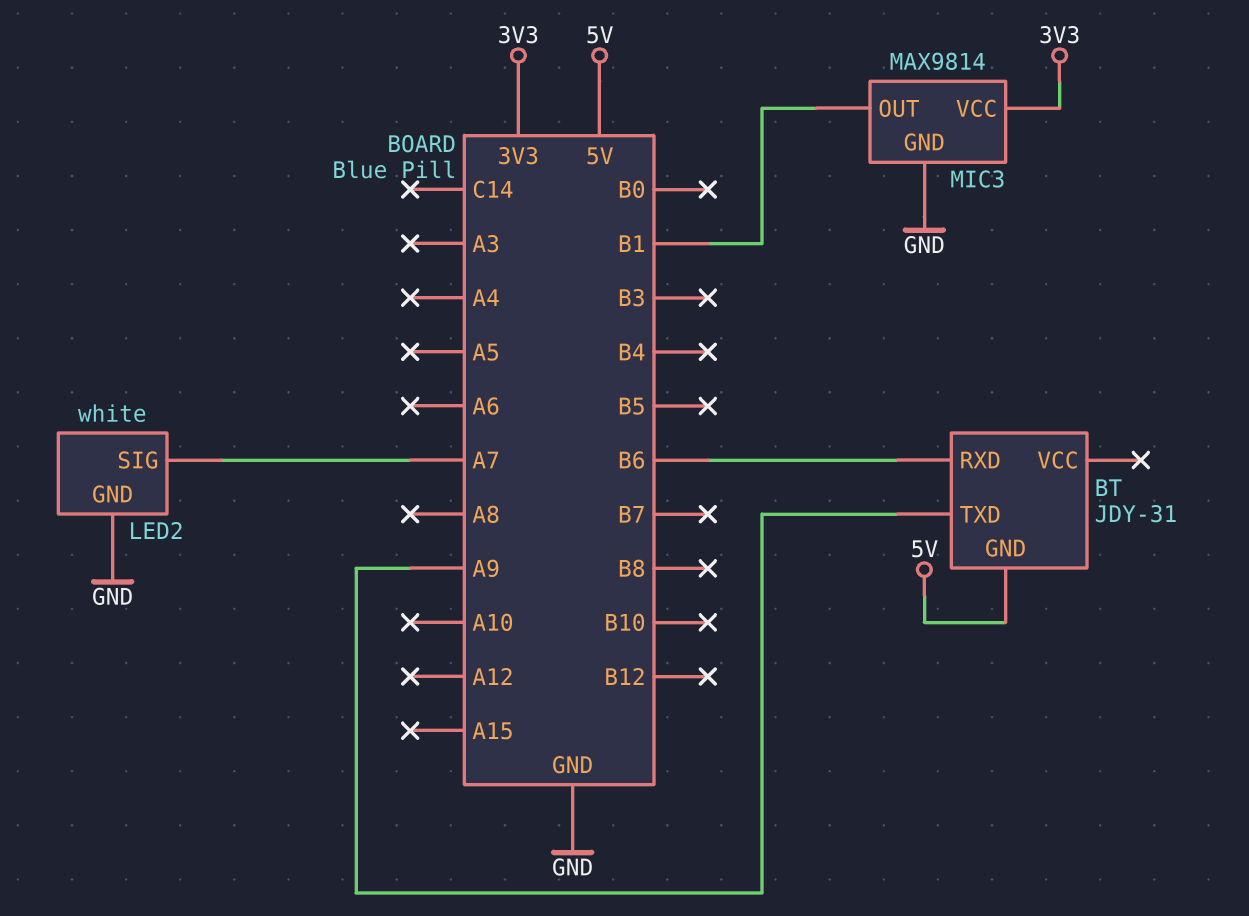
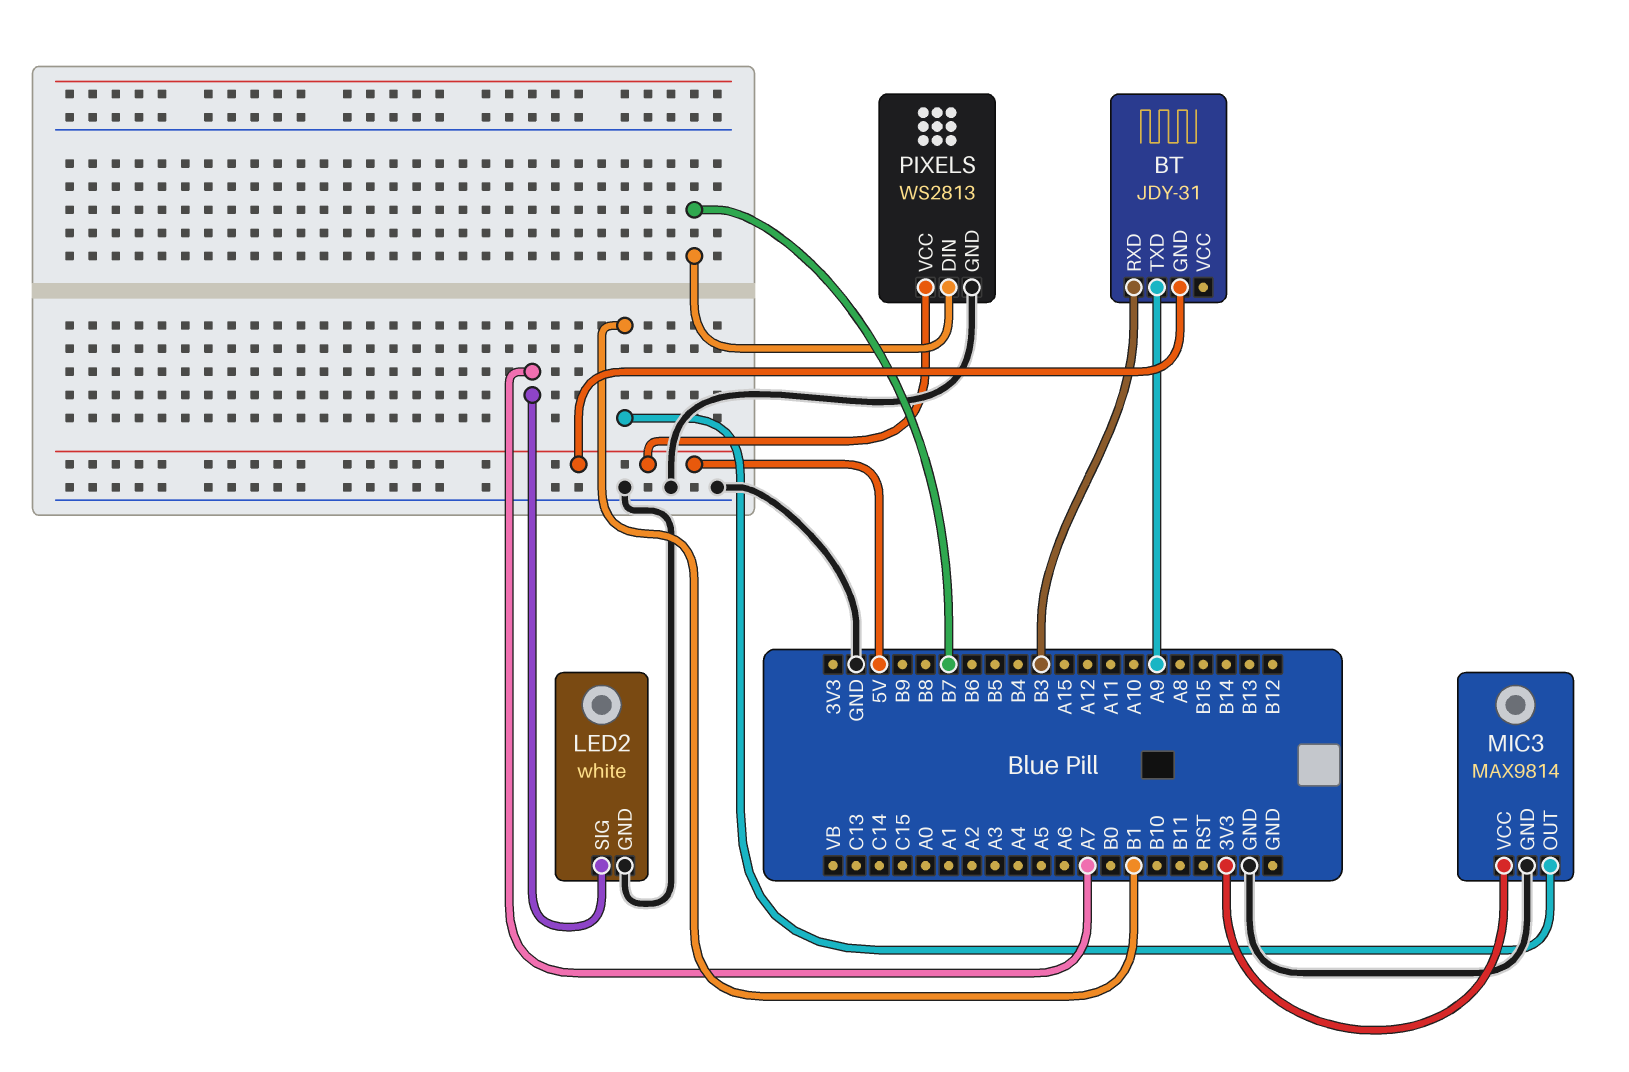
BT pin RXD: B6 -> B3
PIXELS: none -> WS2813
PIXELS pin DIN: none -> B7
PIXELS pin GND: none -> GND
PIXELS pin VCC: none -> 5V

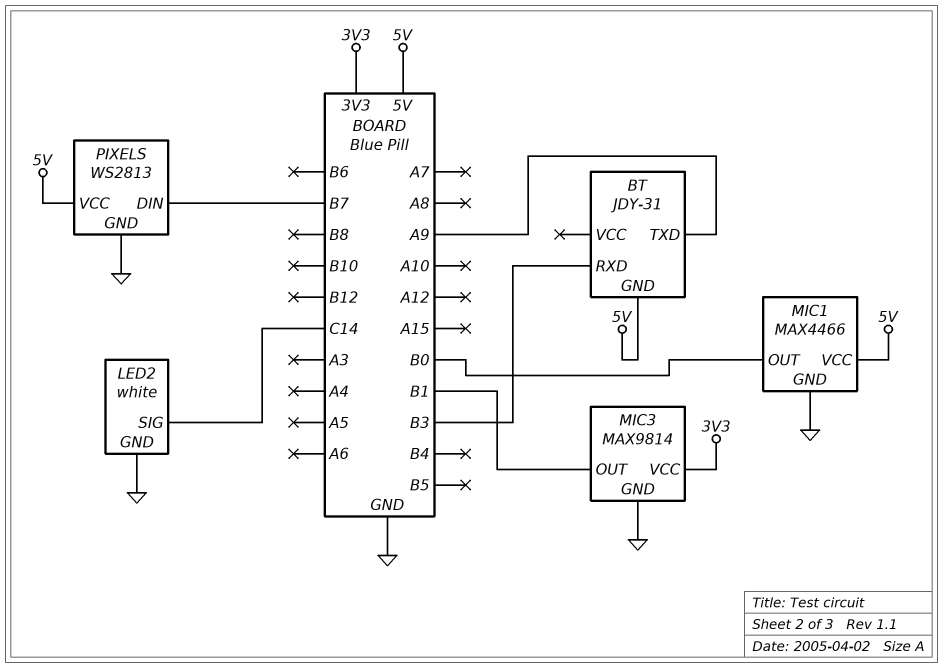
LED2 pin SIG: A7 -> C14
MIC1: none -> MAX4466
MIC1 pin GND: none -> GND
MIC1 pin OUT: none -> B0
MIC1 pin VCC: none -> 5V

